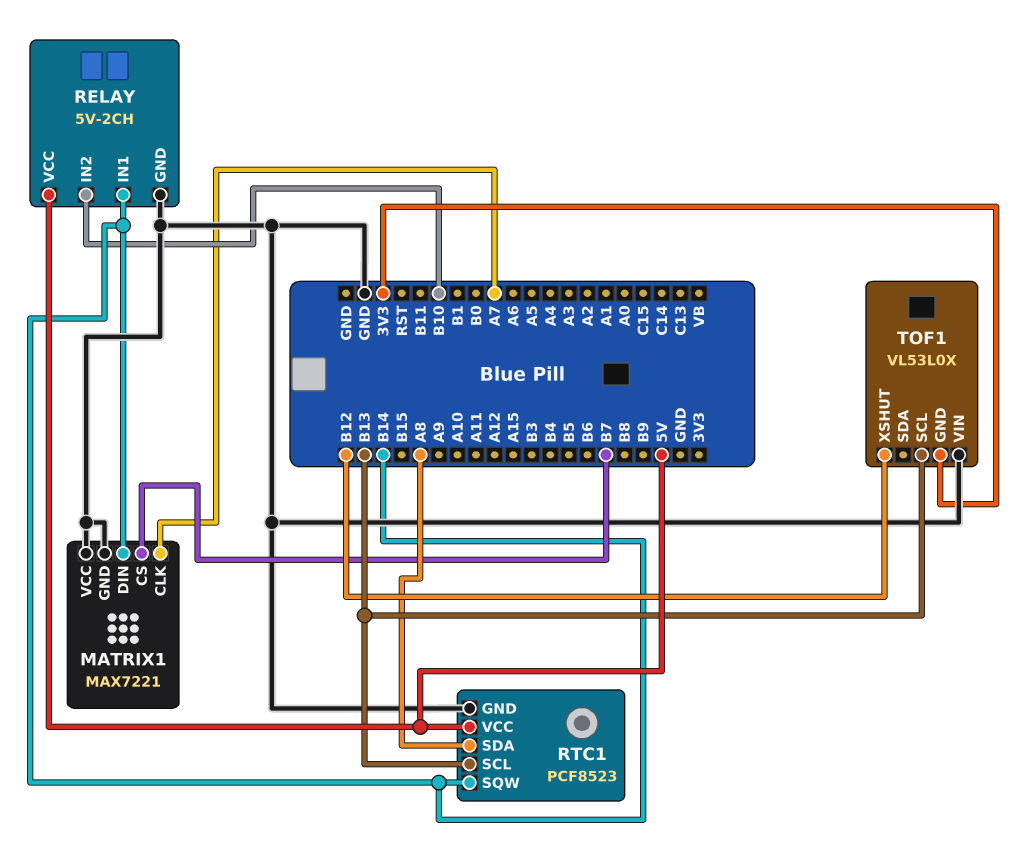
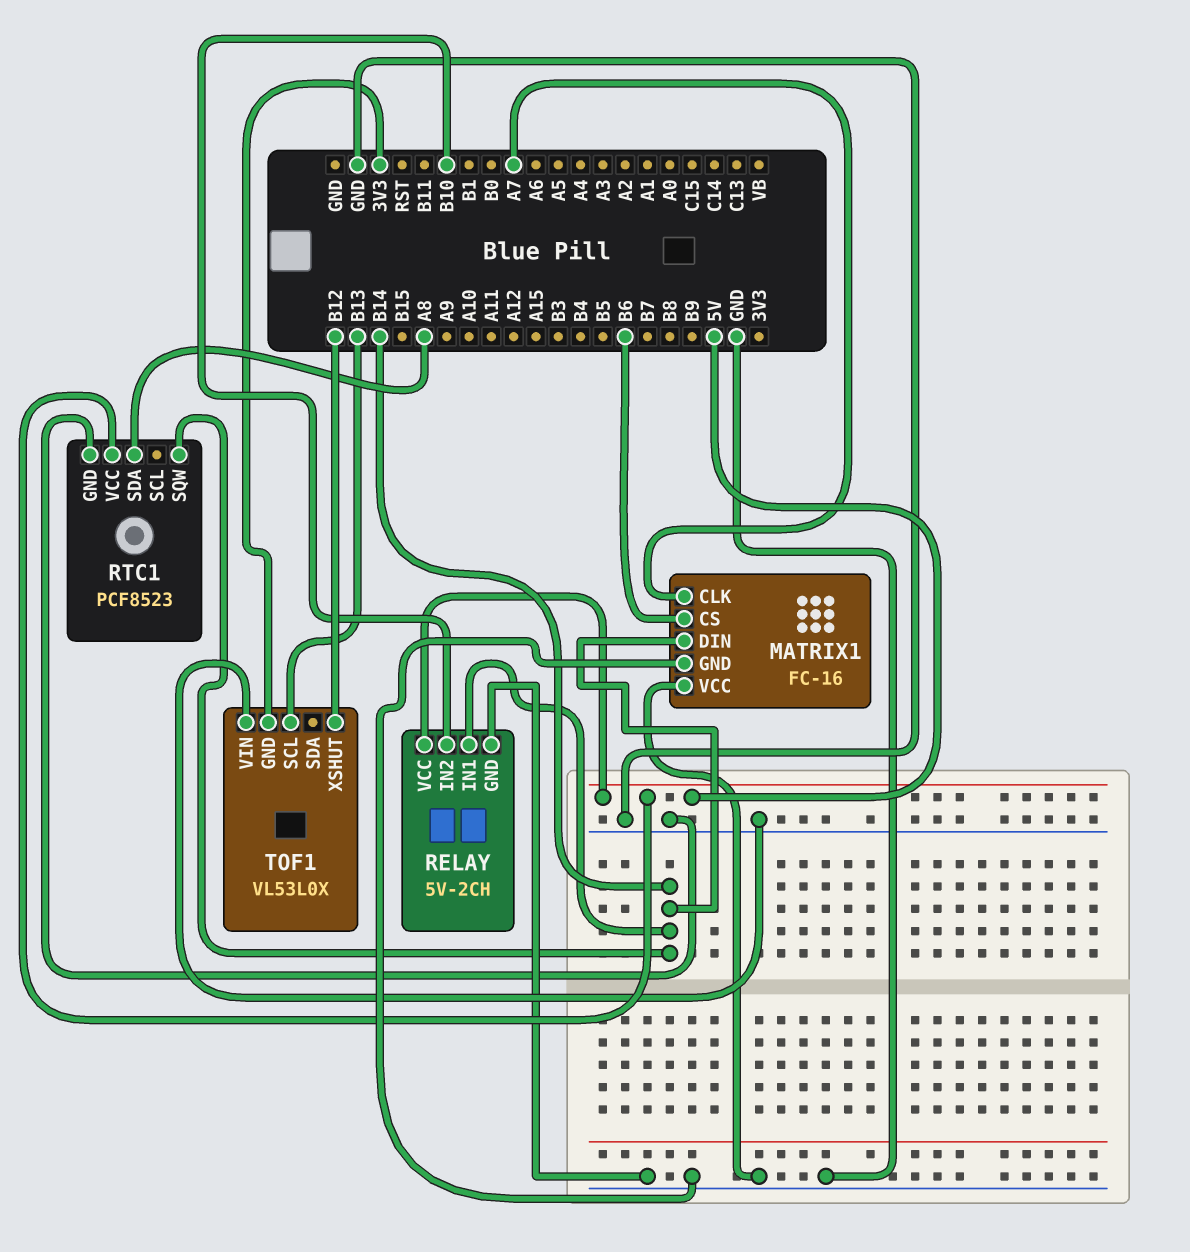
MATRIX1: MAX7221 -> FC-16
MATRIX1 pin CS: B7 -> B6
RTC1 pin SCL: B13 -> none

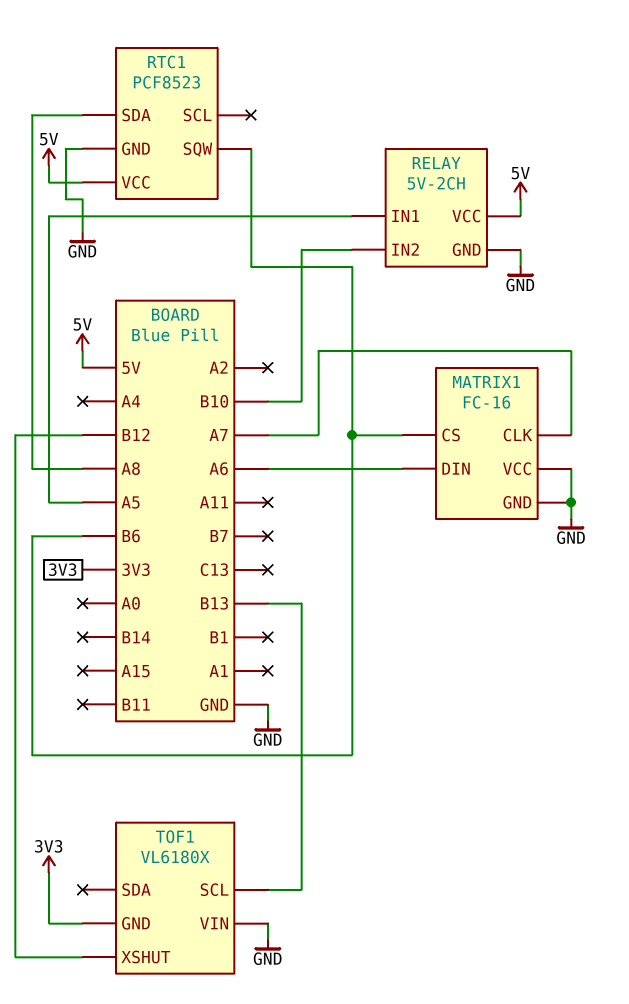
MATRIX1 pin DIN: B14 -> A6
RELAY pin IN1: B14 -> A5
RTC1 pin SQW: B14 -> B6
TOF1: VL53L0X -> VL6180X

